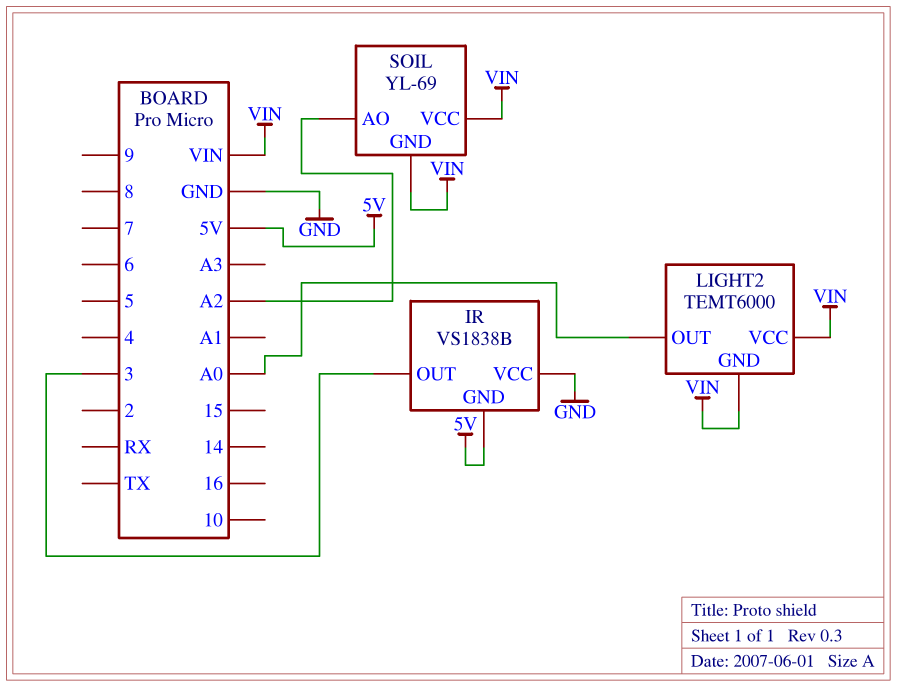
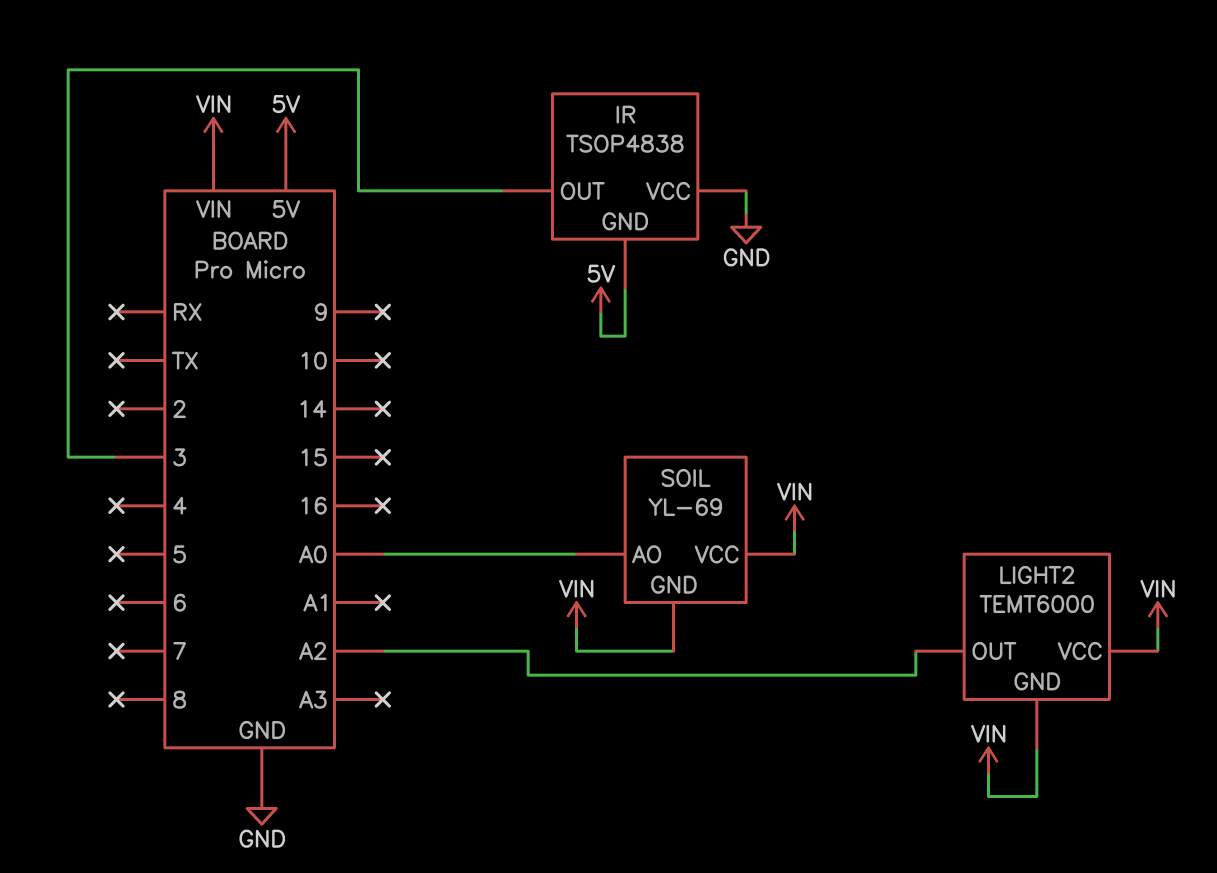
IR: VS1838B -> TSOP4838
LIGHT2 pin OUT: A0 -> A2
SOIL pin AO: A2 -> A0

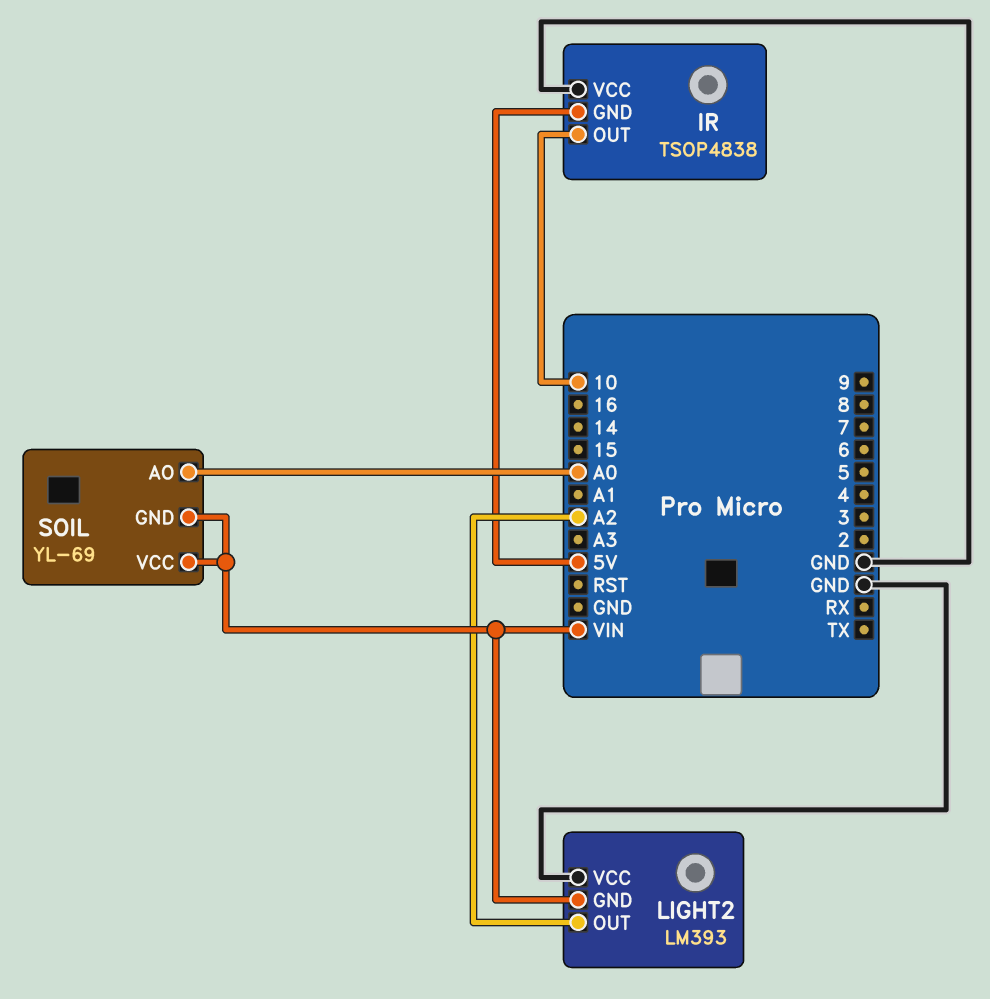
IR pin OUT: 3 -> 10
LIGHT2: TEMT6000 -> LM393
LIGHT2 pin VCC: VIN -> GND

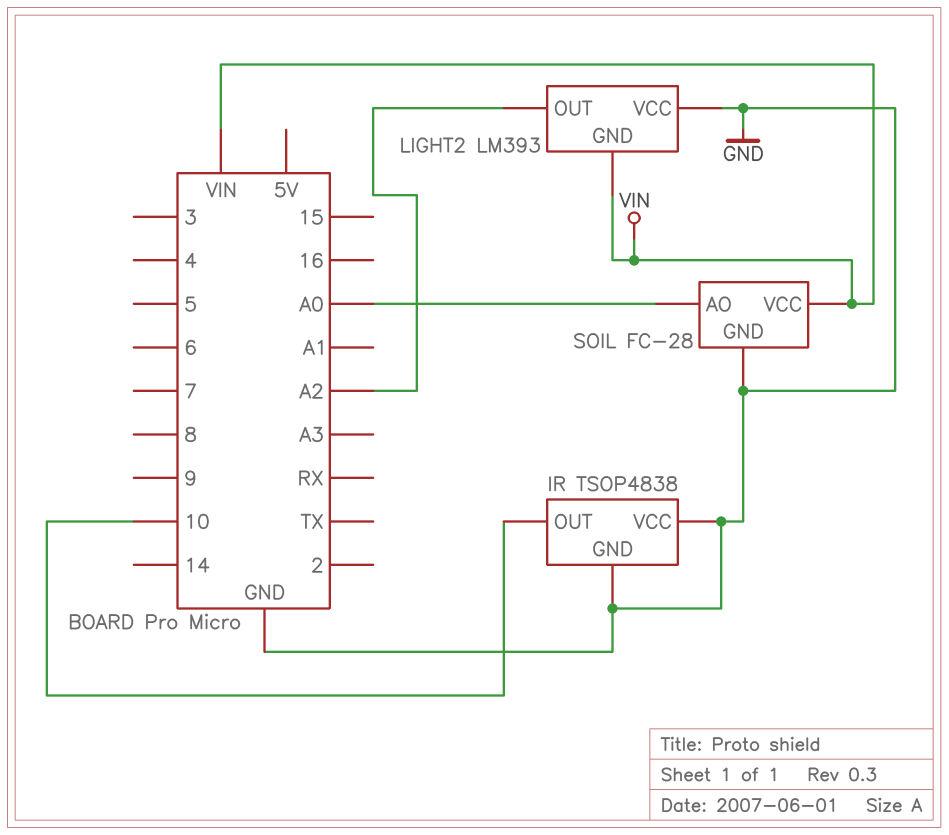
IR pin GND: 5V -> GND
SOIL: YL-69 -> FC-28
SOIL pin GND: VIN -> GND

